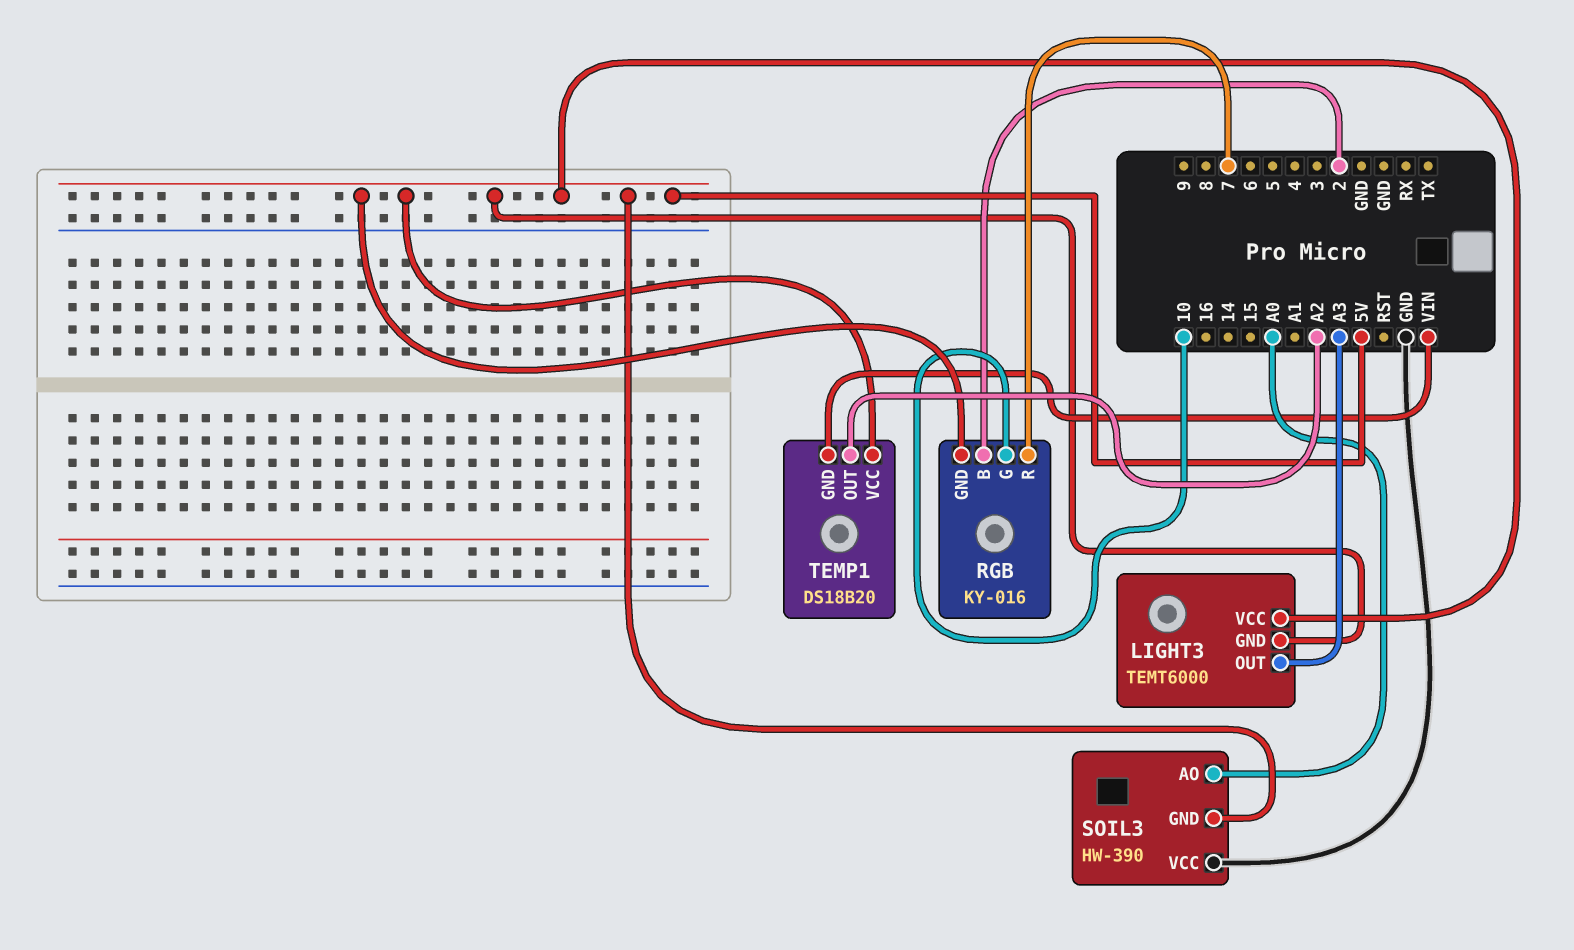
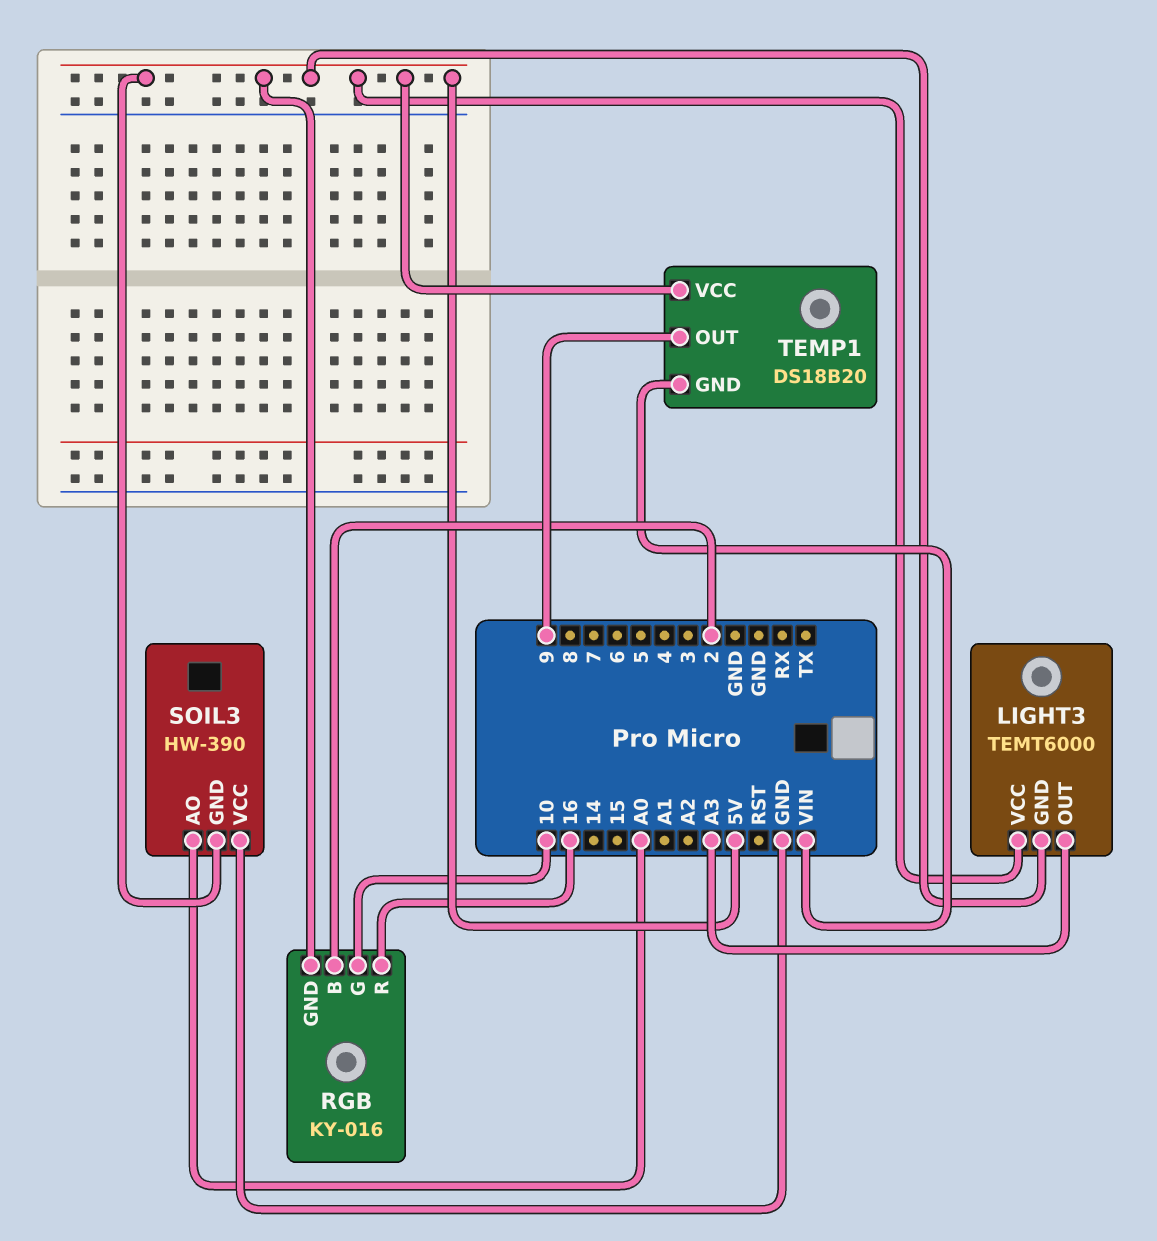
RGB pin R: 7 -> 16
TEMP1 pin OUT: A2 -> 9

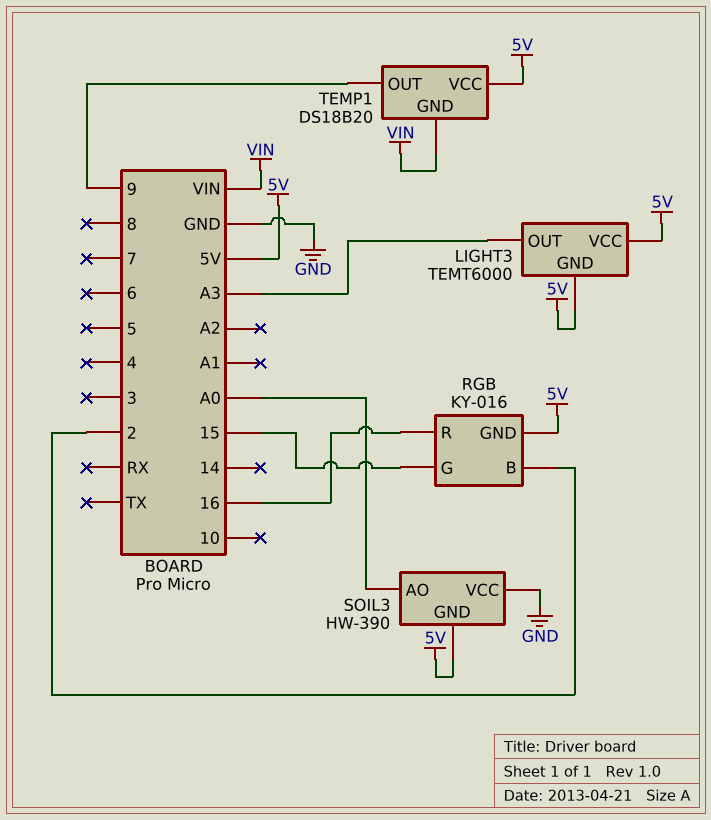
RGB pin G: 10 -> 15

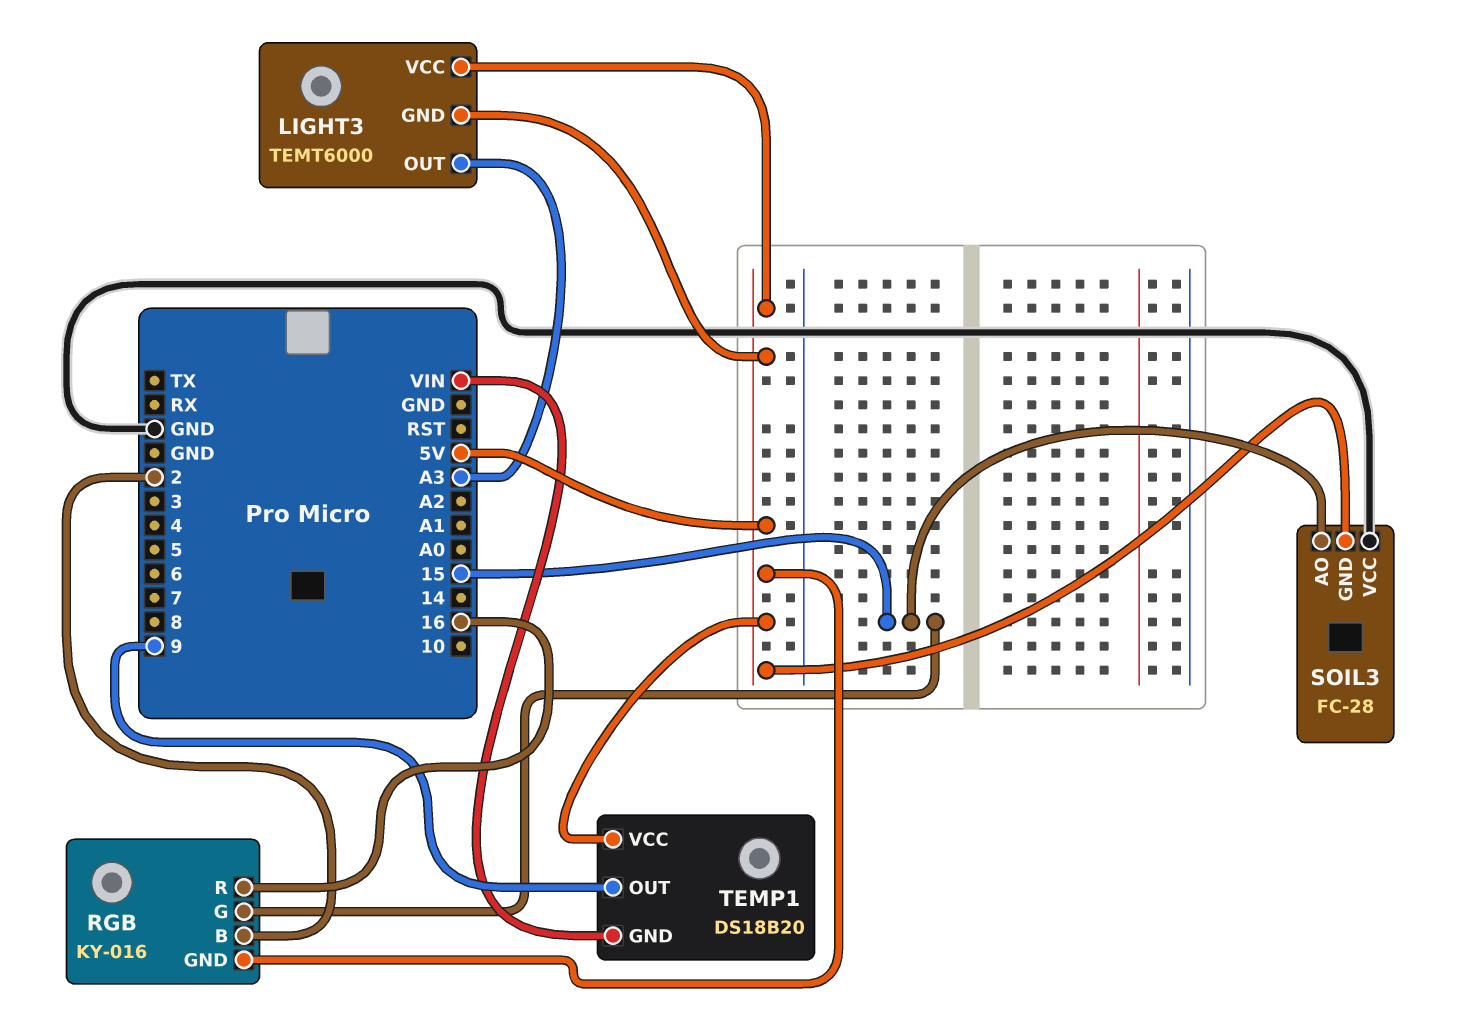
SOIL3: HW-390 -> FC-28
SOIL3 pin AO: A0 -> 15

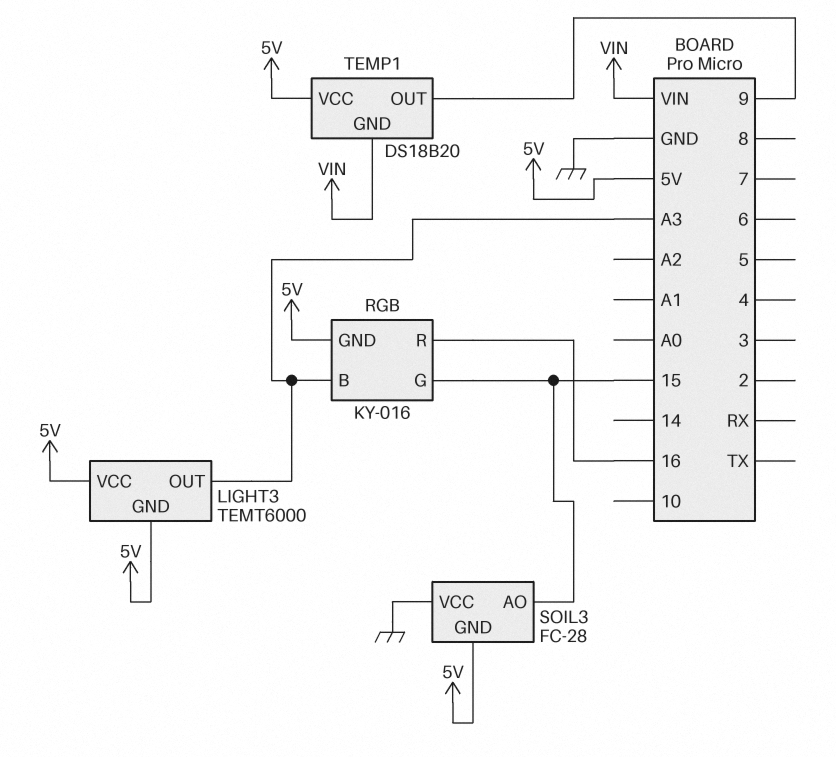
RGB pin B: 2 -> A3

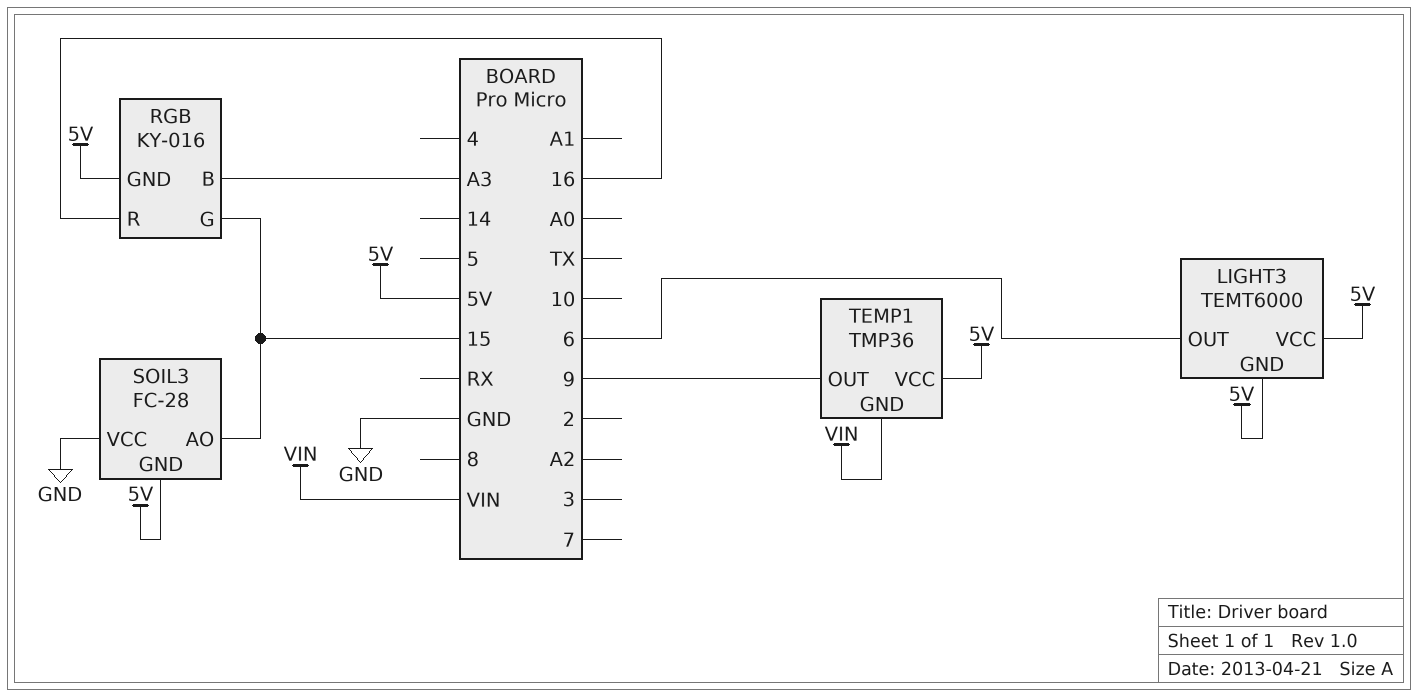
LIGHT3 pin OUT: A3 -> 6
TEMP1: DS18B20 -> TMP36

